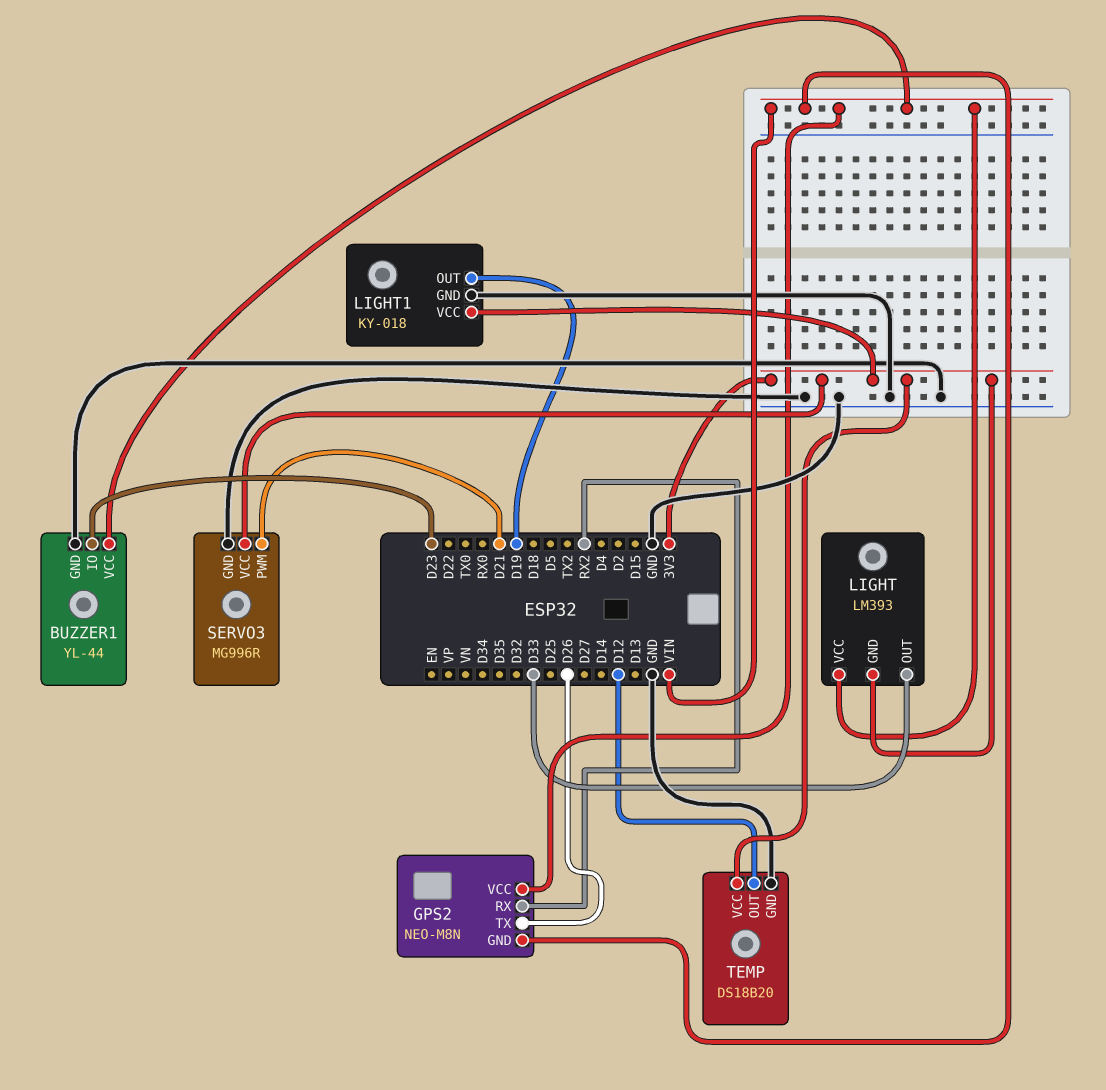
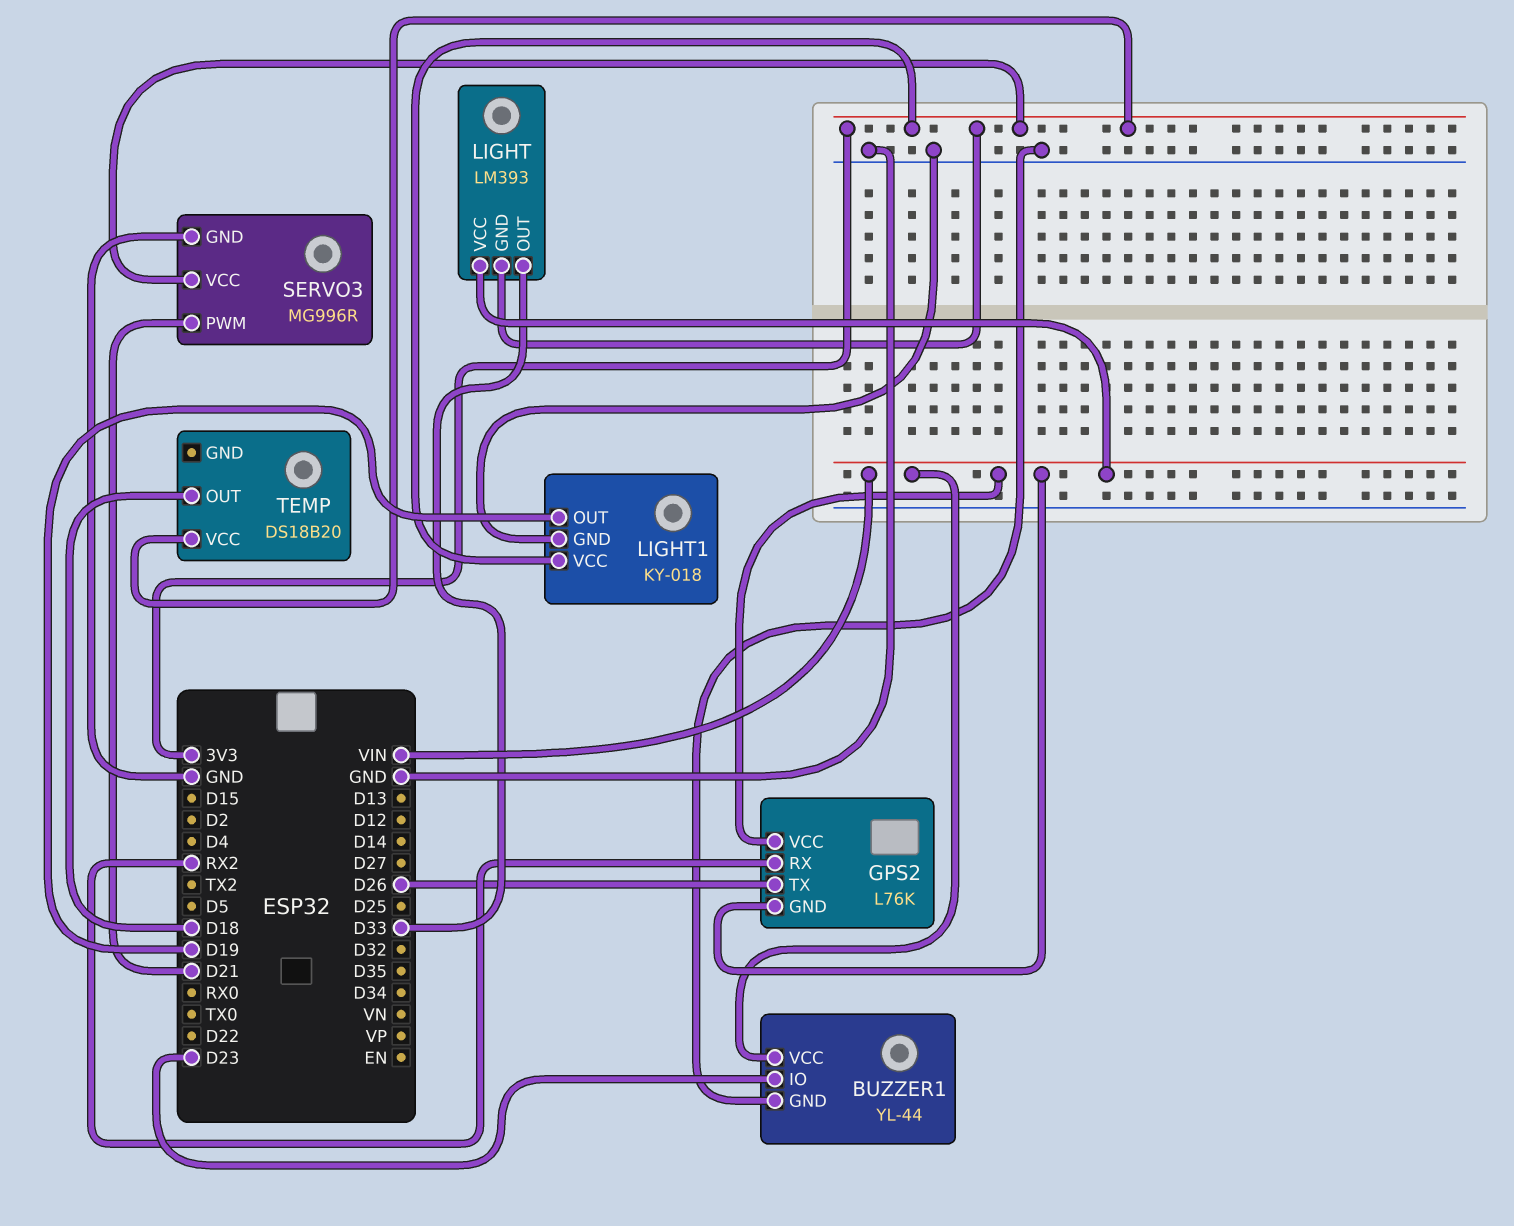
GPS2: NEO-M8N -> L76K
TEMP pin GND: GND -> none
TEMP pin OUT: D12 -> D18

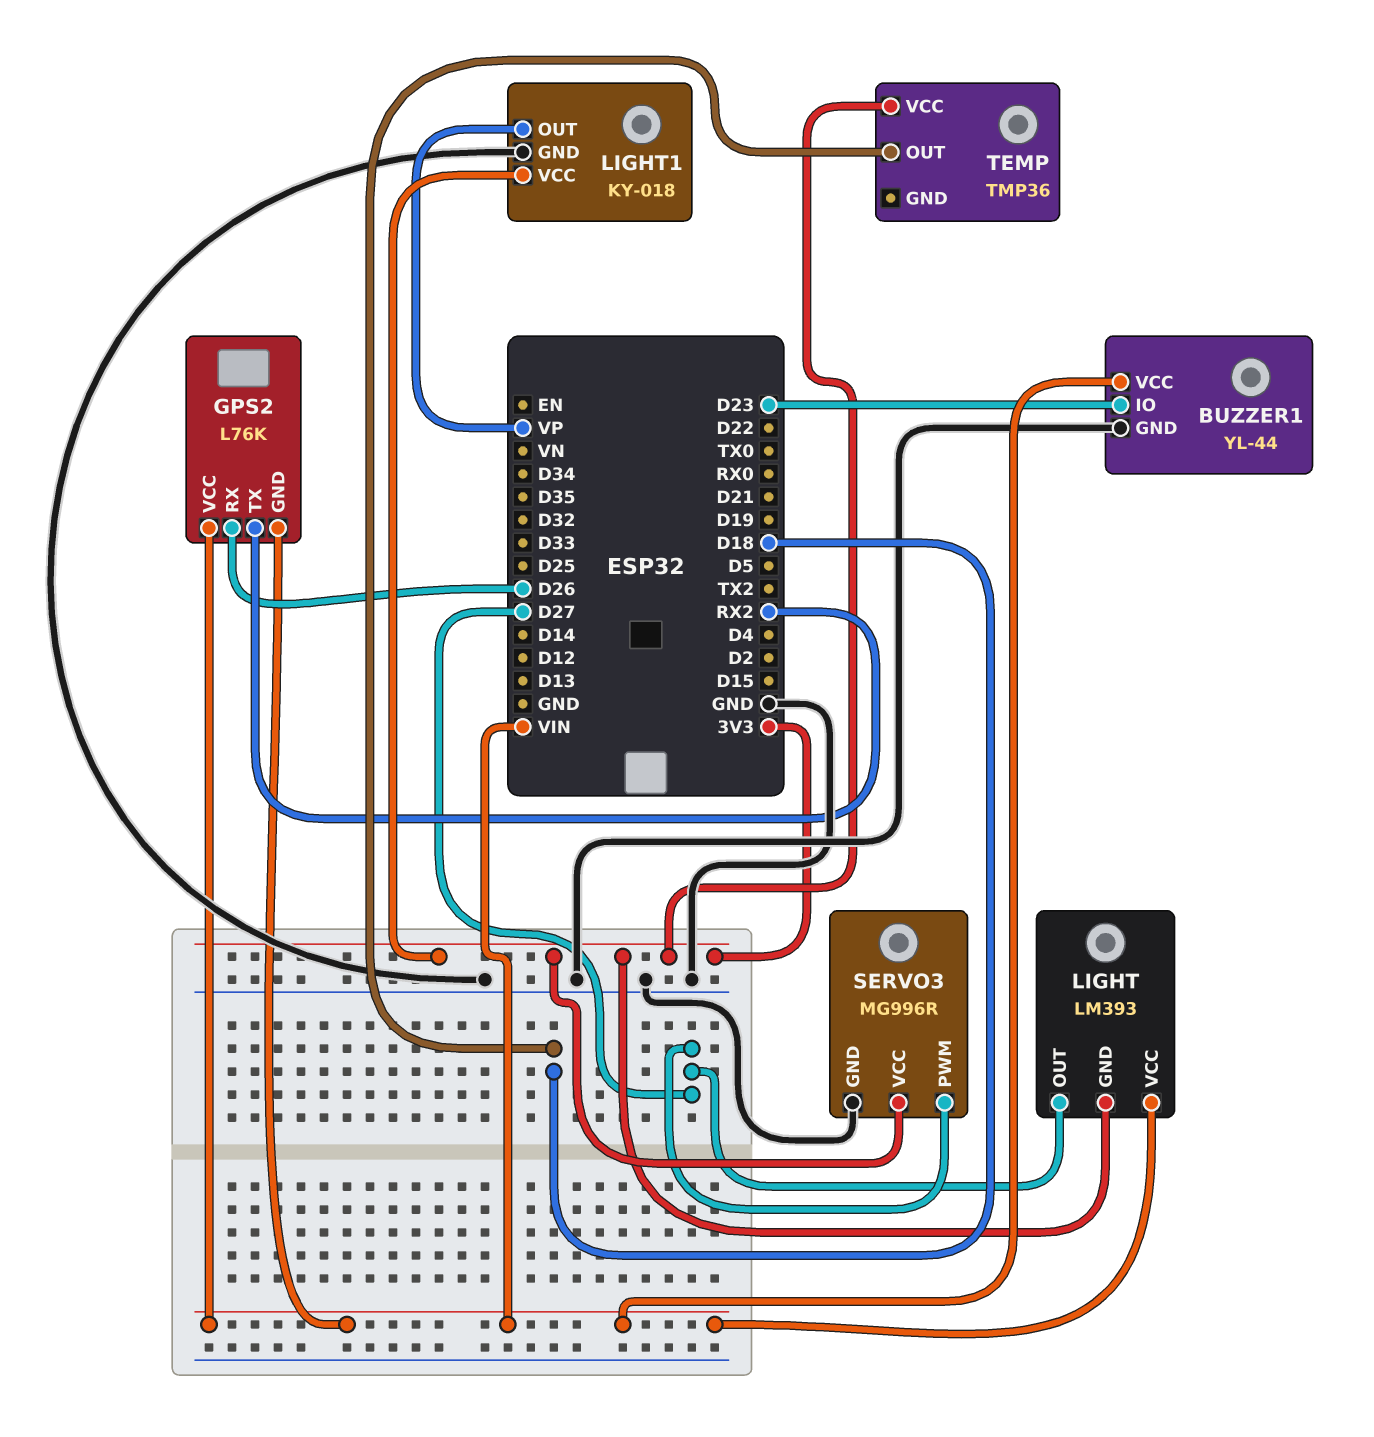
GPS2 pin RX: RX2 -> D26
GPS2 pin TX: D26 -> RX2
LIGHT pin OUT: D33 -> D27
LIGHT1 pin OUT: D19 -> VP
SERVO3 pin PWM: D21 -> D27
TEMP: DS18B20 -> TMP36

